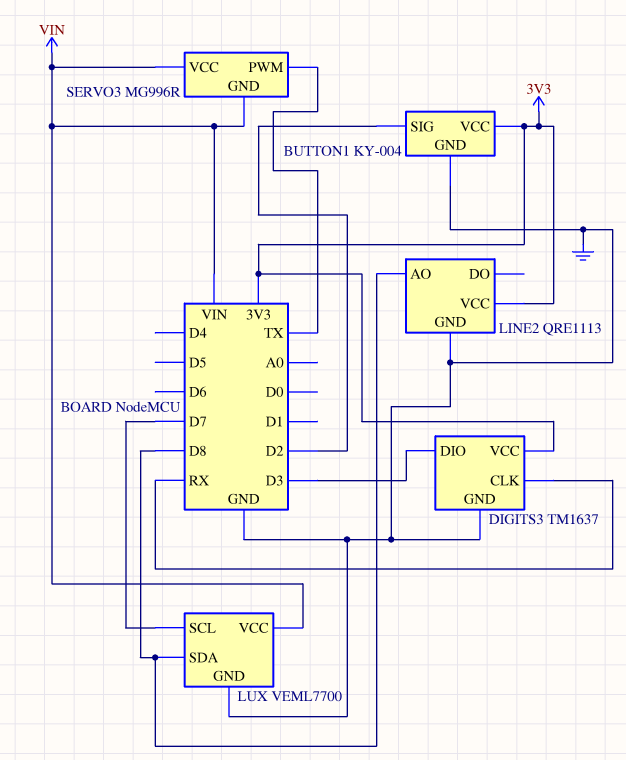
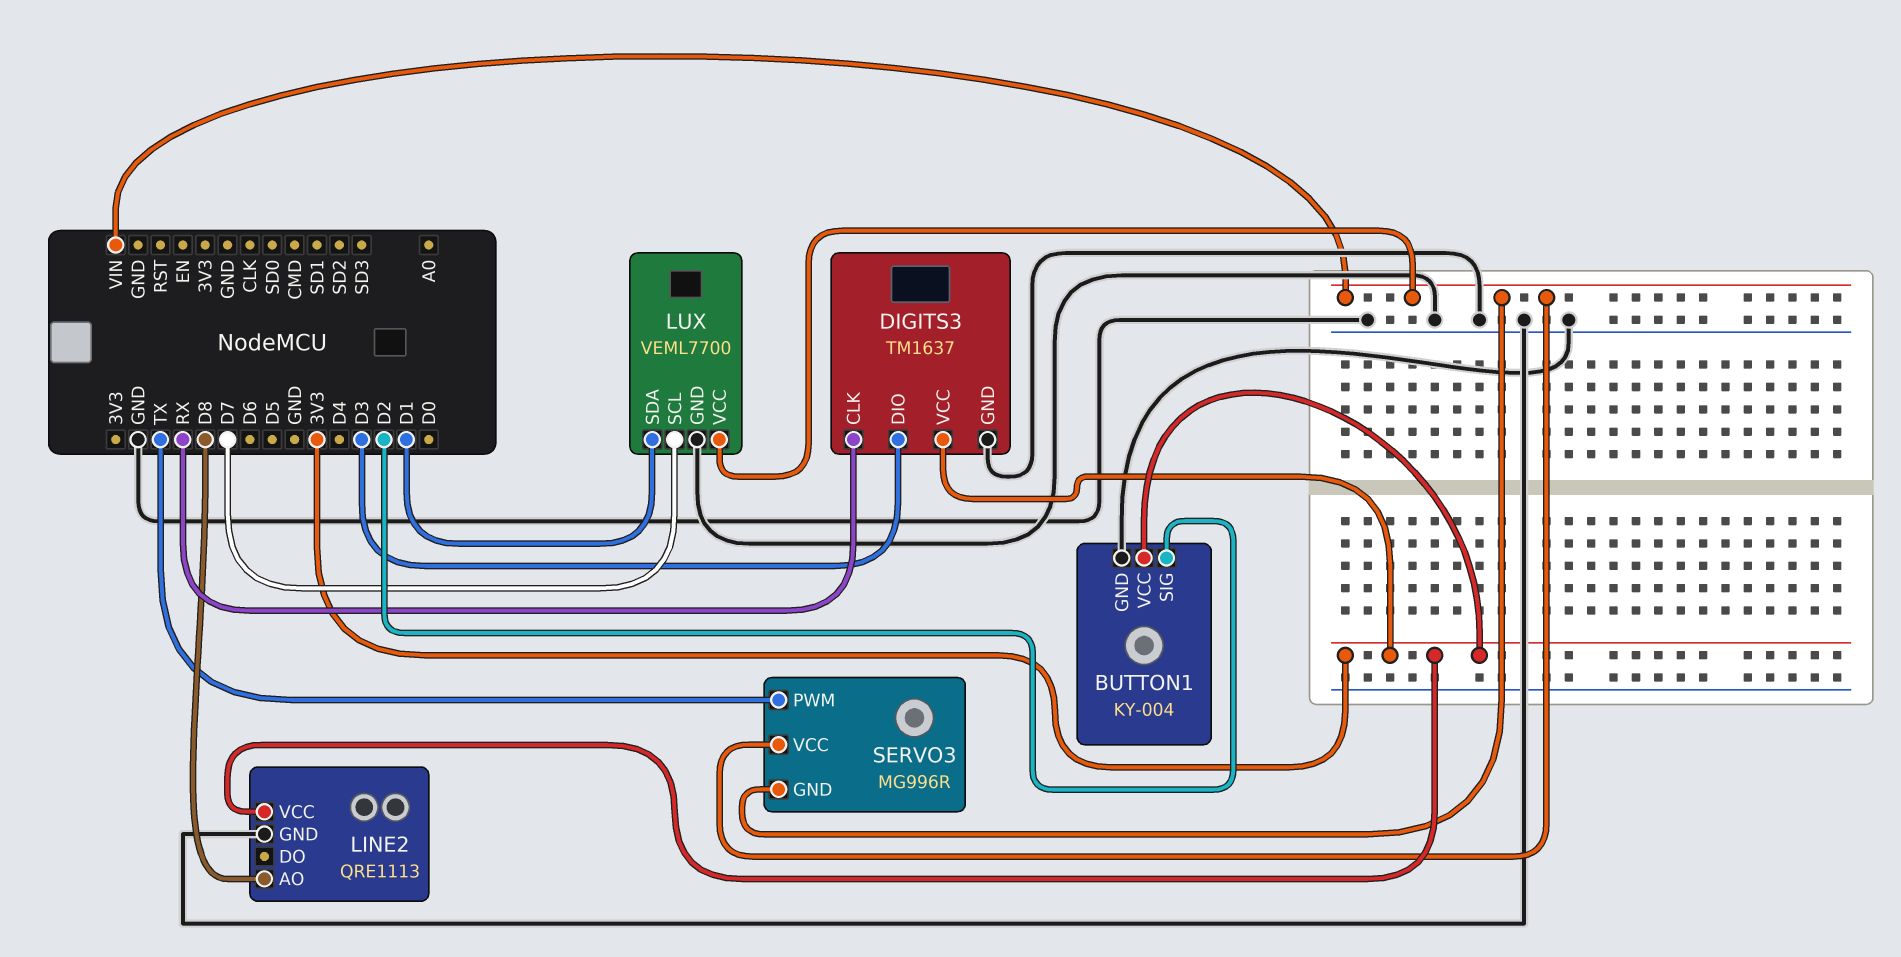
LUX pin SDA: D8 -> D1

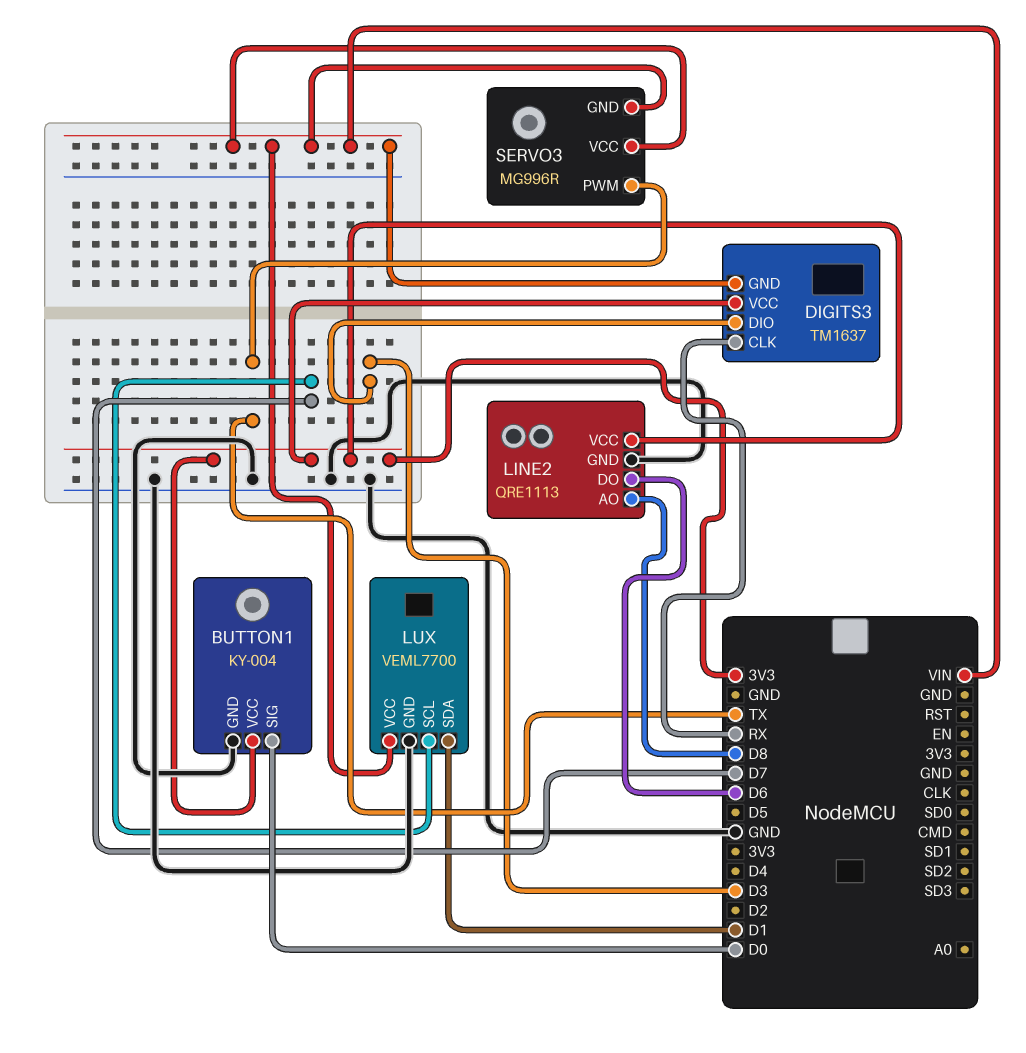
BUTTON1 pin SIG: D2 -> D0
DIGITS3 pin GND: GND -> VIN
LINE2 pin DO: none -> D6

